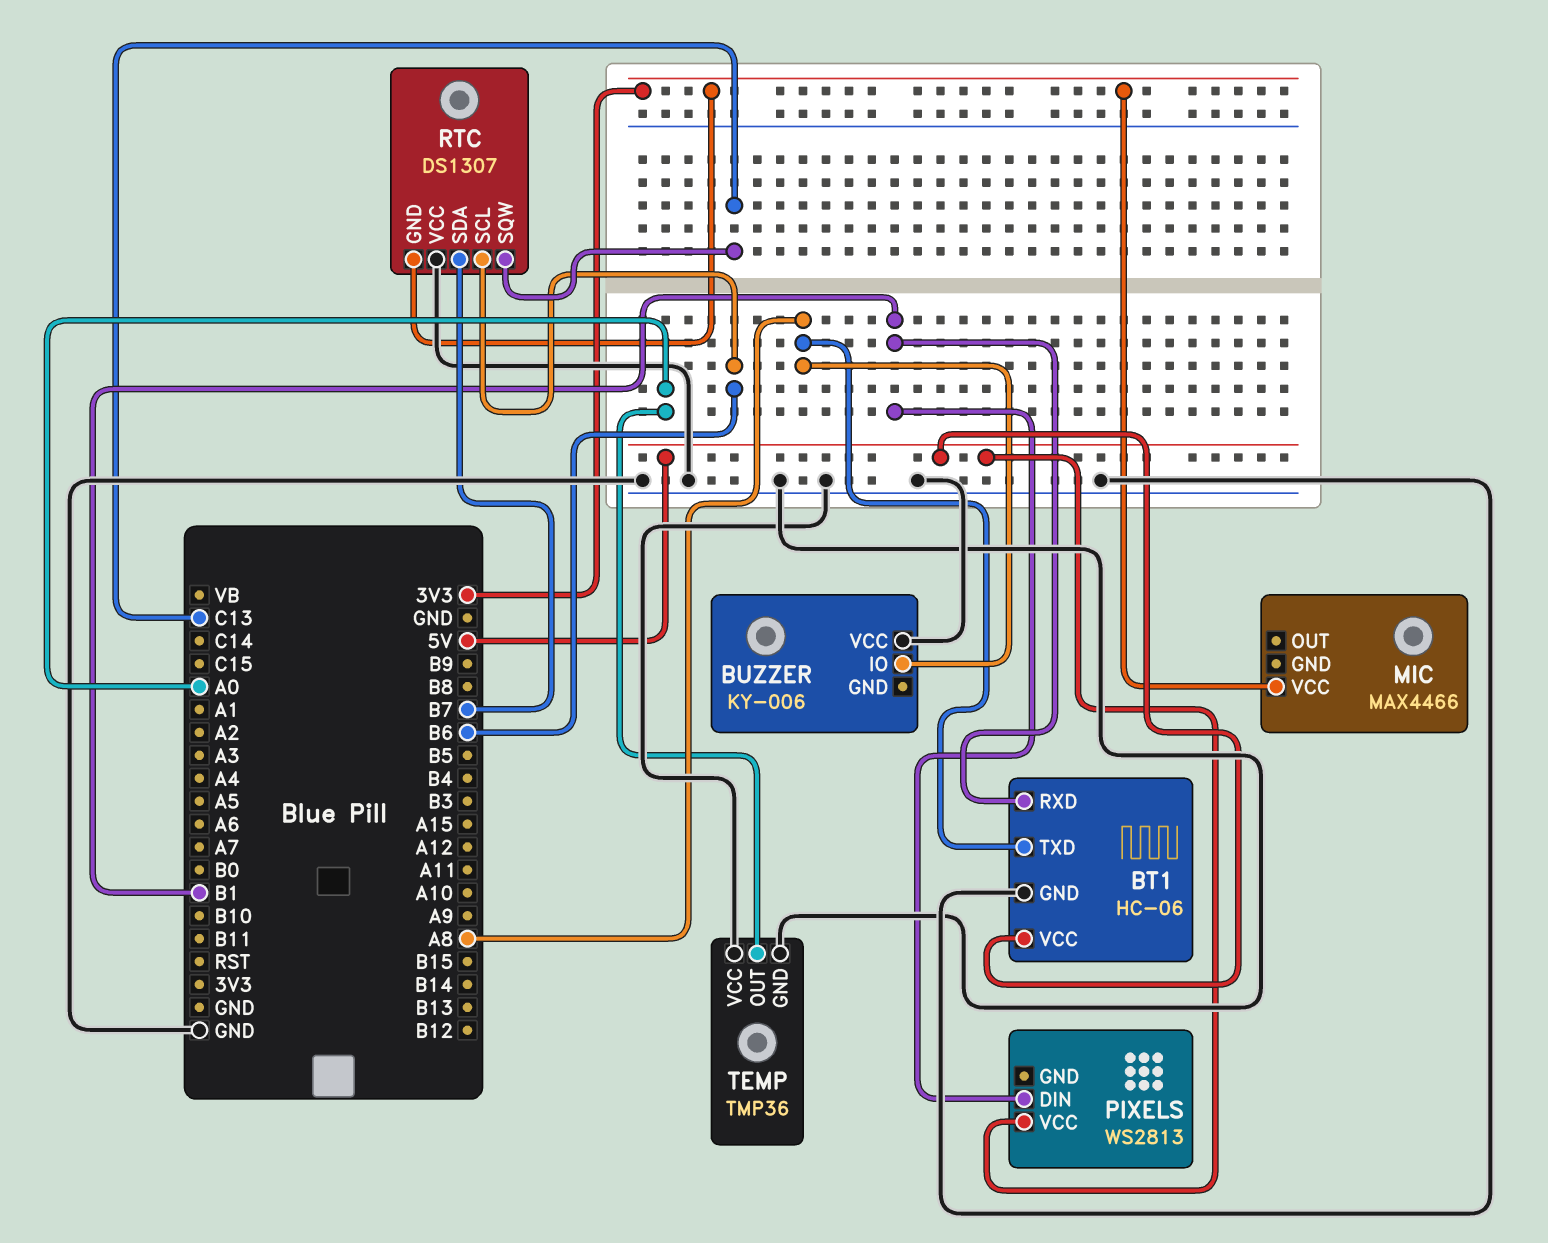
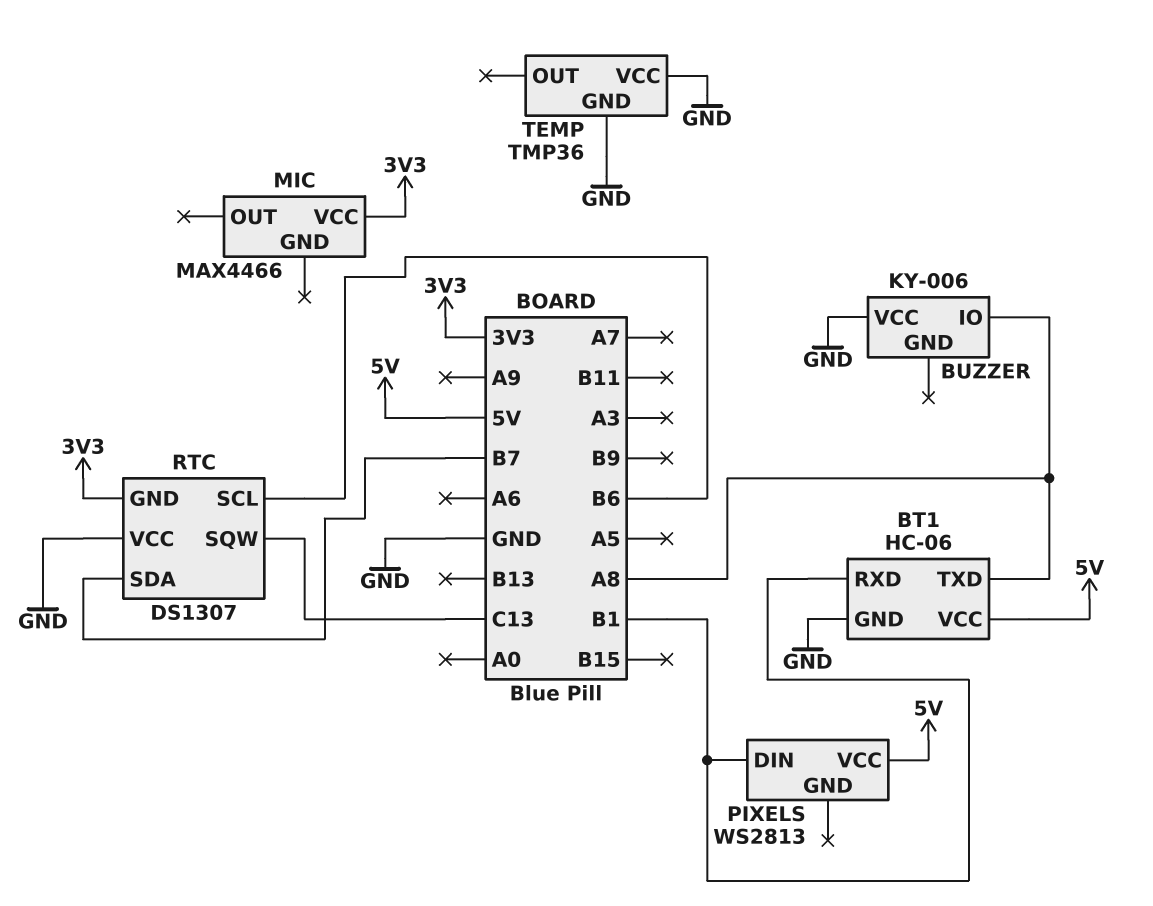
TEMP pin OUT: A0 -> none

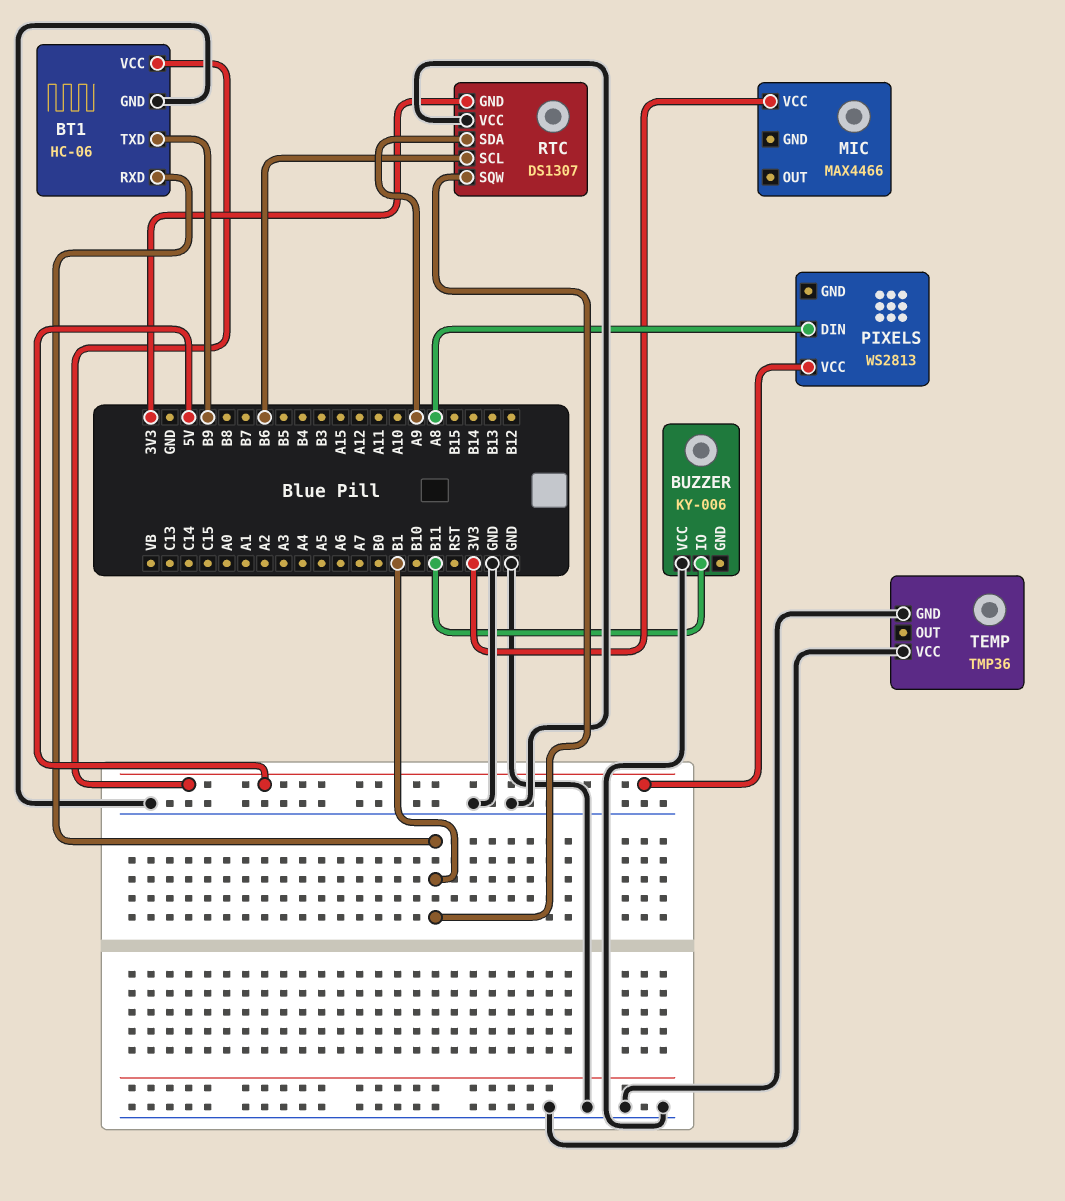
BT1 pin TXD: A8 -> B9
BUZZER pin IO: A8 -> B11
PIXELS pin DIN: B1 -> A8
RTC pin SDA: B7 -> A9
RTC pin SQW: C13 -> B1

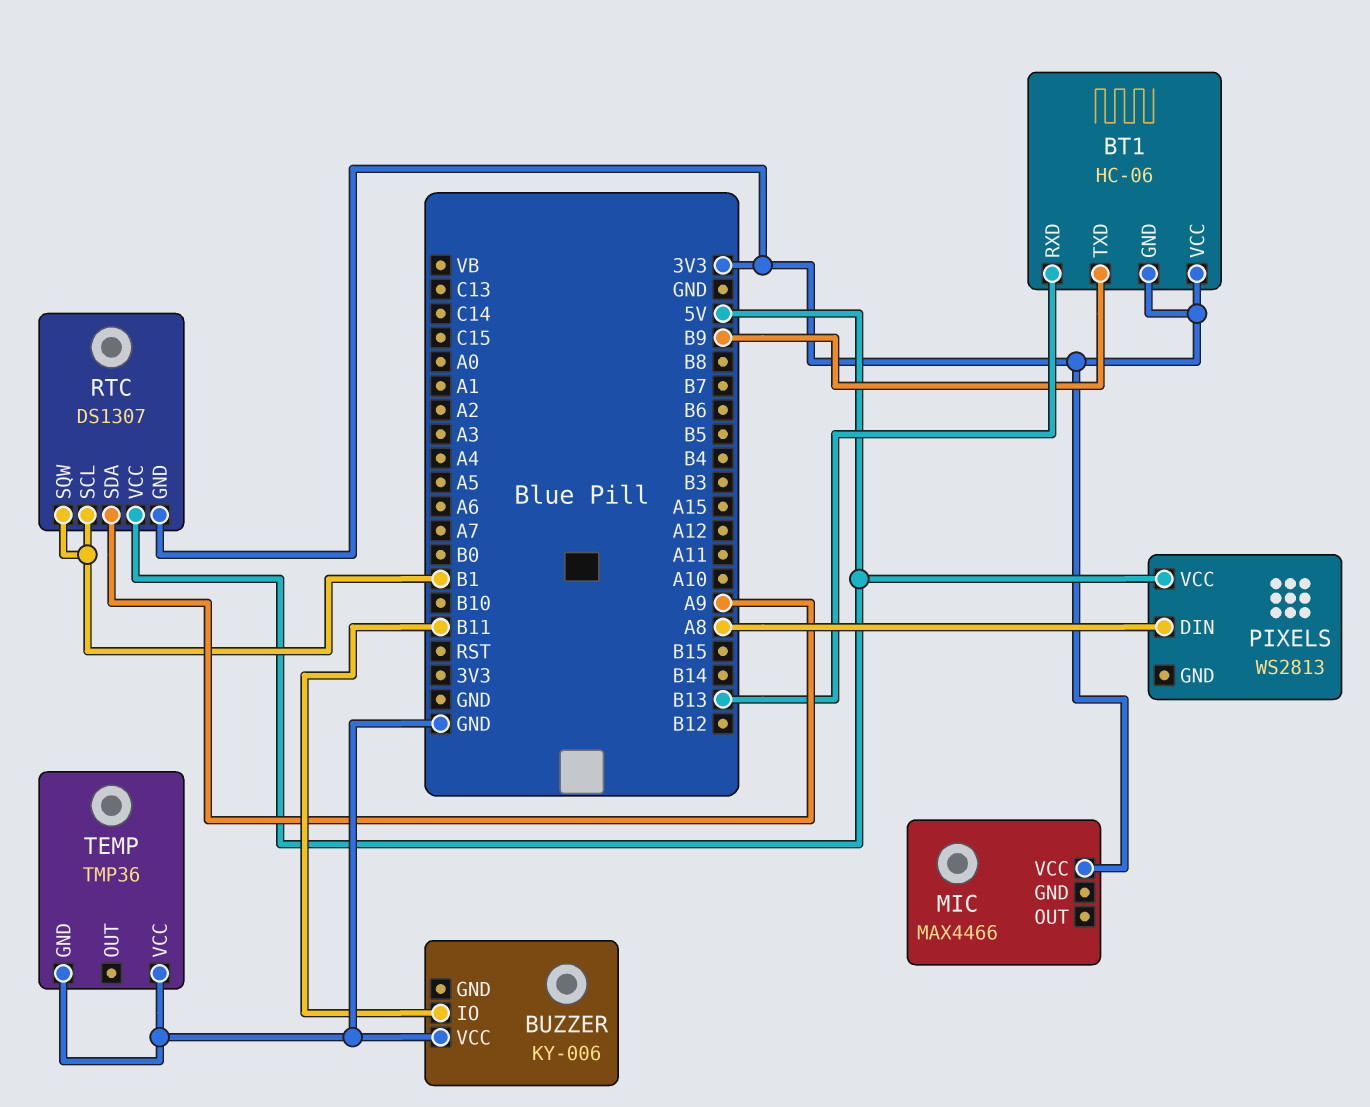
BT1 pin GND: GND -> 3V3
BT1 pin RXD: B1 -> B13
BT1 pin VCC: 5V -> 3V3
RTC pin SCL: B6 -> B1
RTC pin VCC: GND -> 5V

